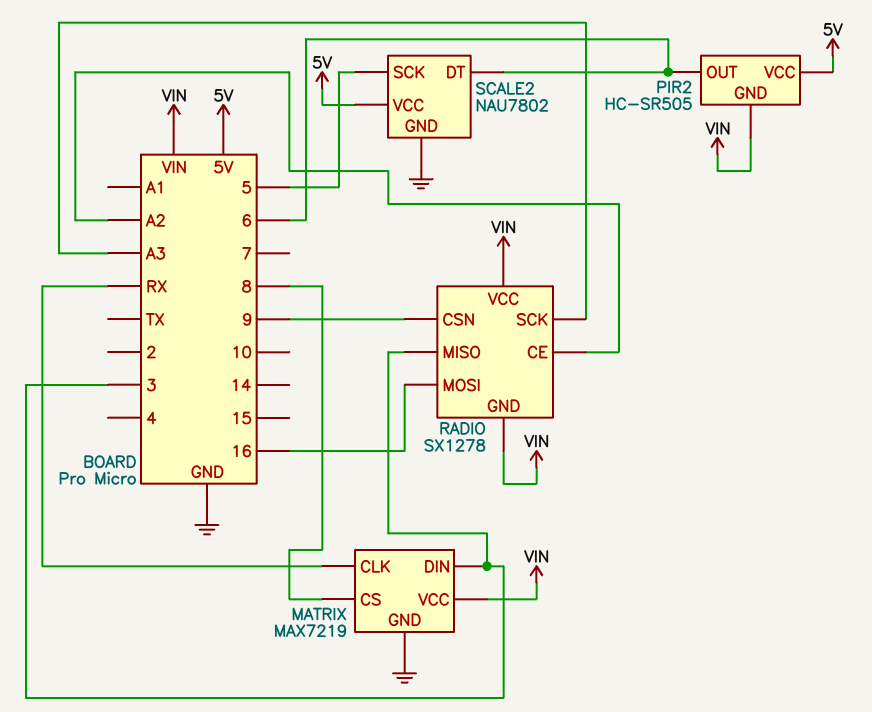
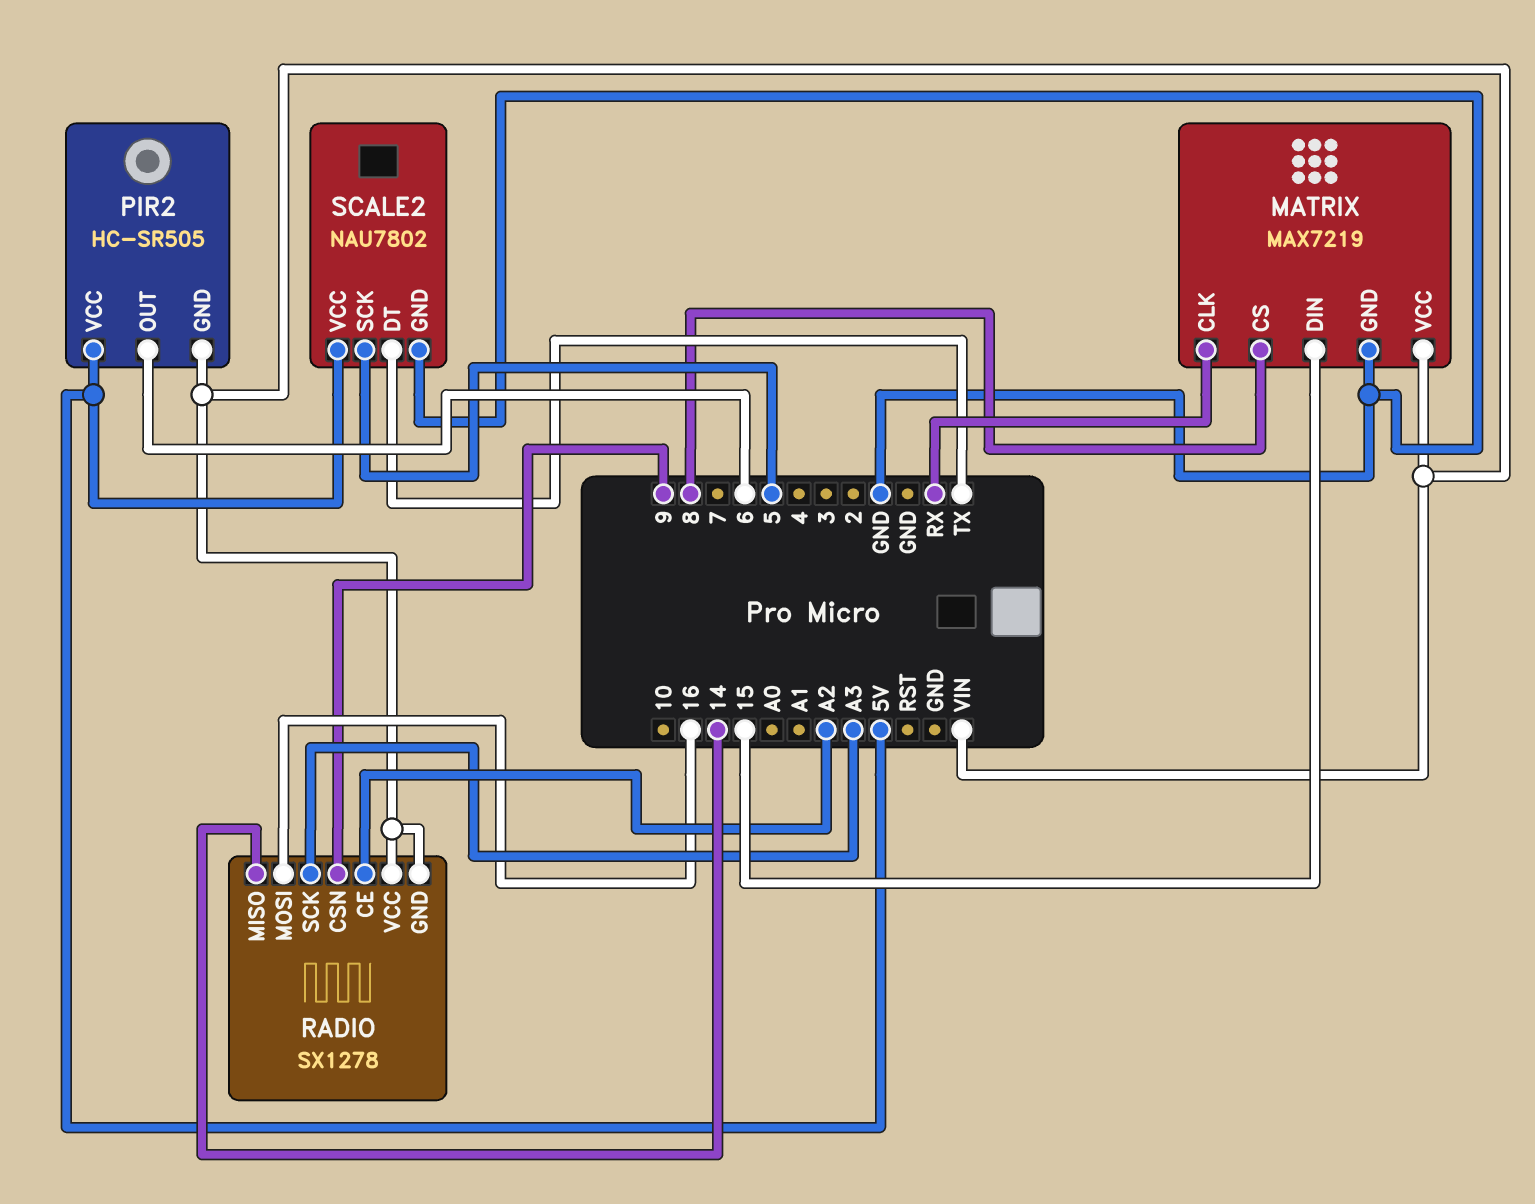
MATRIX pin DIN: 3 -> 15
RADIO pin MISO: 3 -> 14
SCALE2 pin DT: 6 -> TX

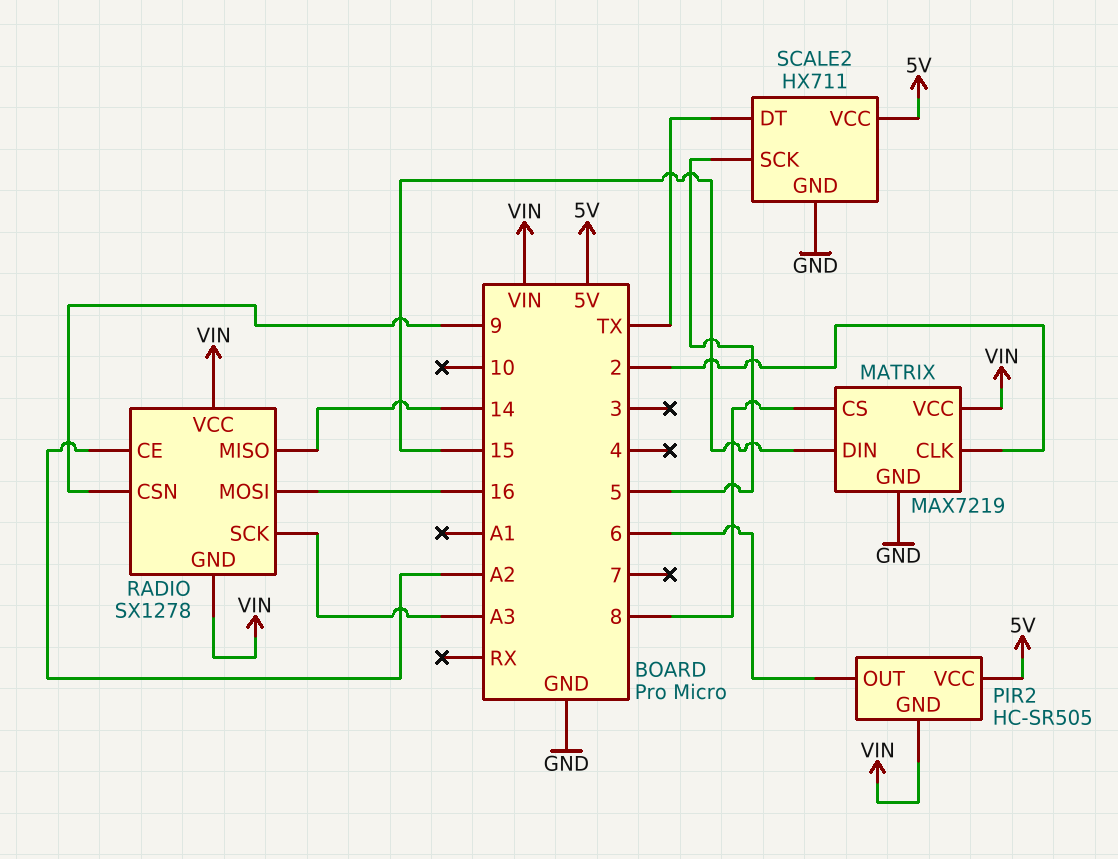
MATRIX pin CLK: RX -> 2
SCALE2: NAU7802 -> HX711

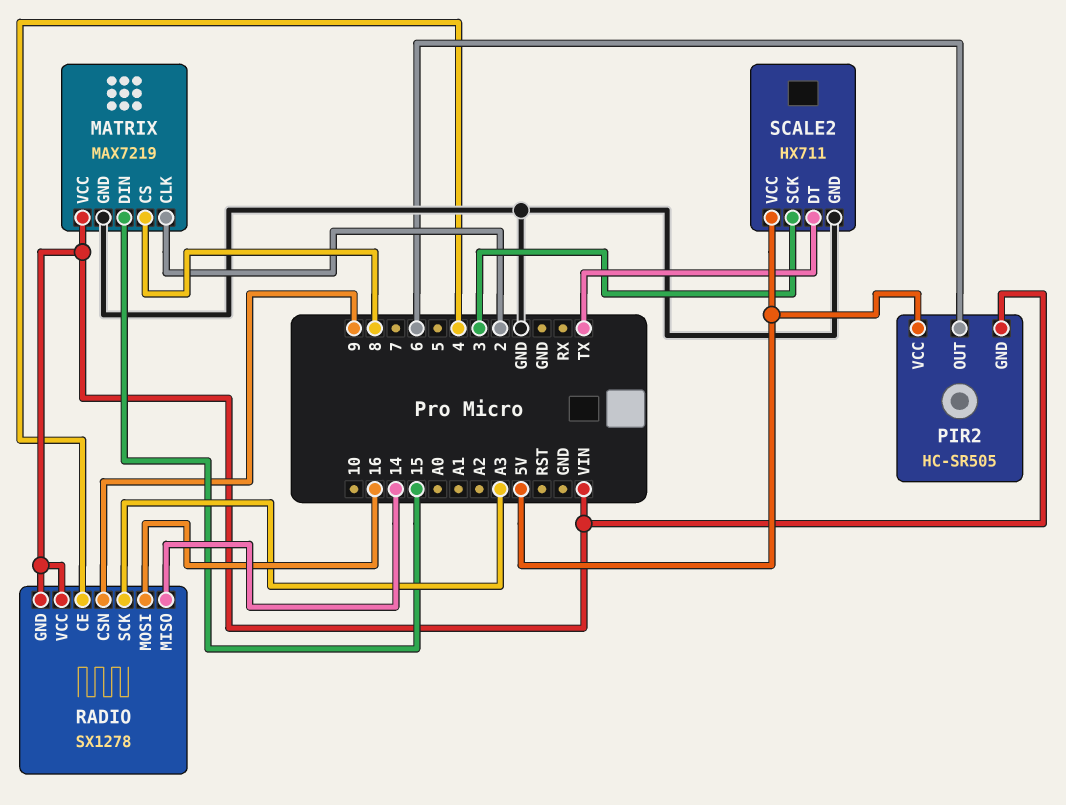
RADIO pin CE: A2 -> 4
SCALE2 pin SCK: 5 -> 3

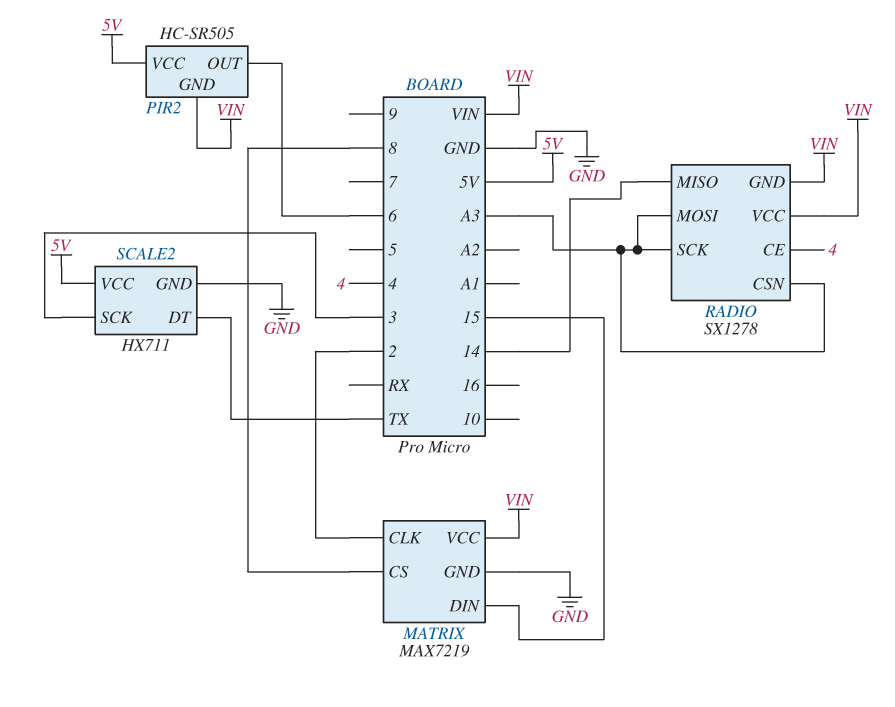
RADIO pin CSN: 9 -> A3
RADIO pin MOSI: 16 -> A3

